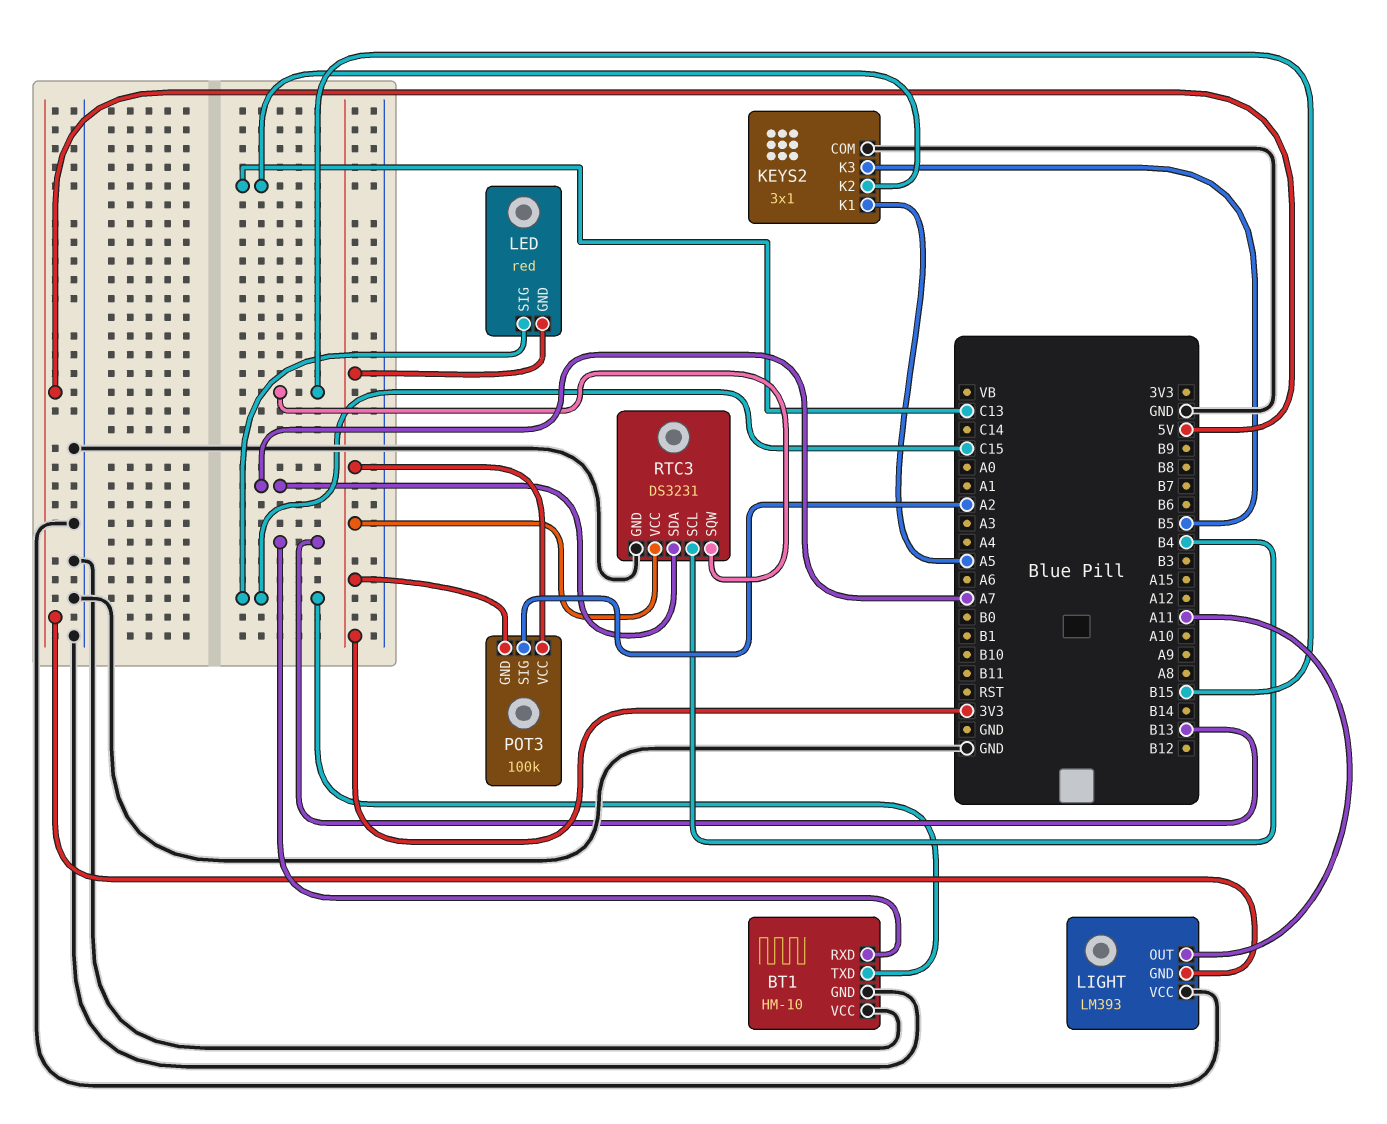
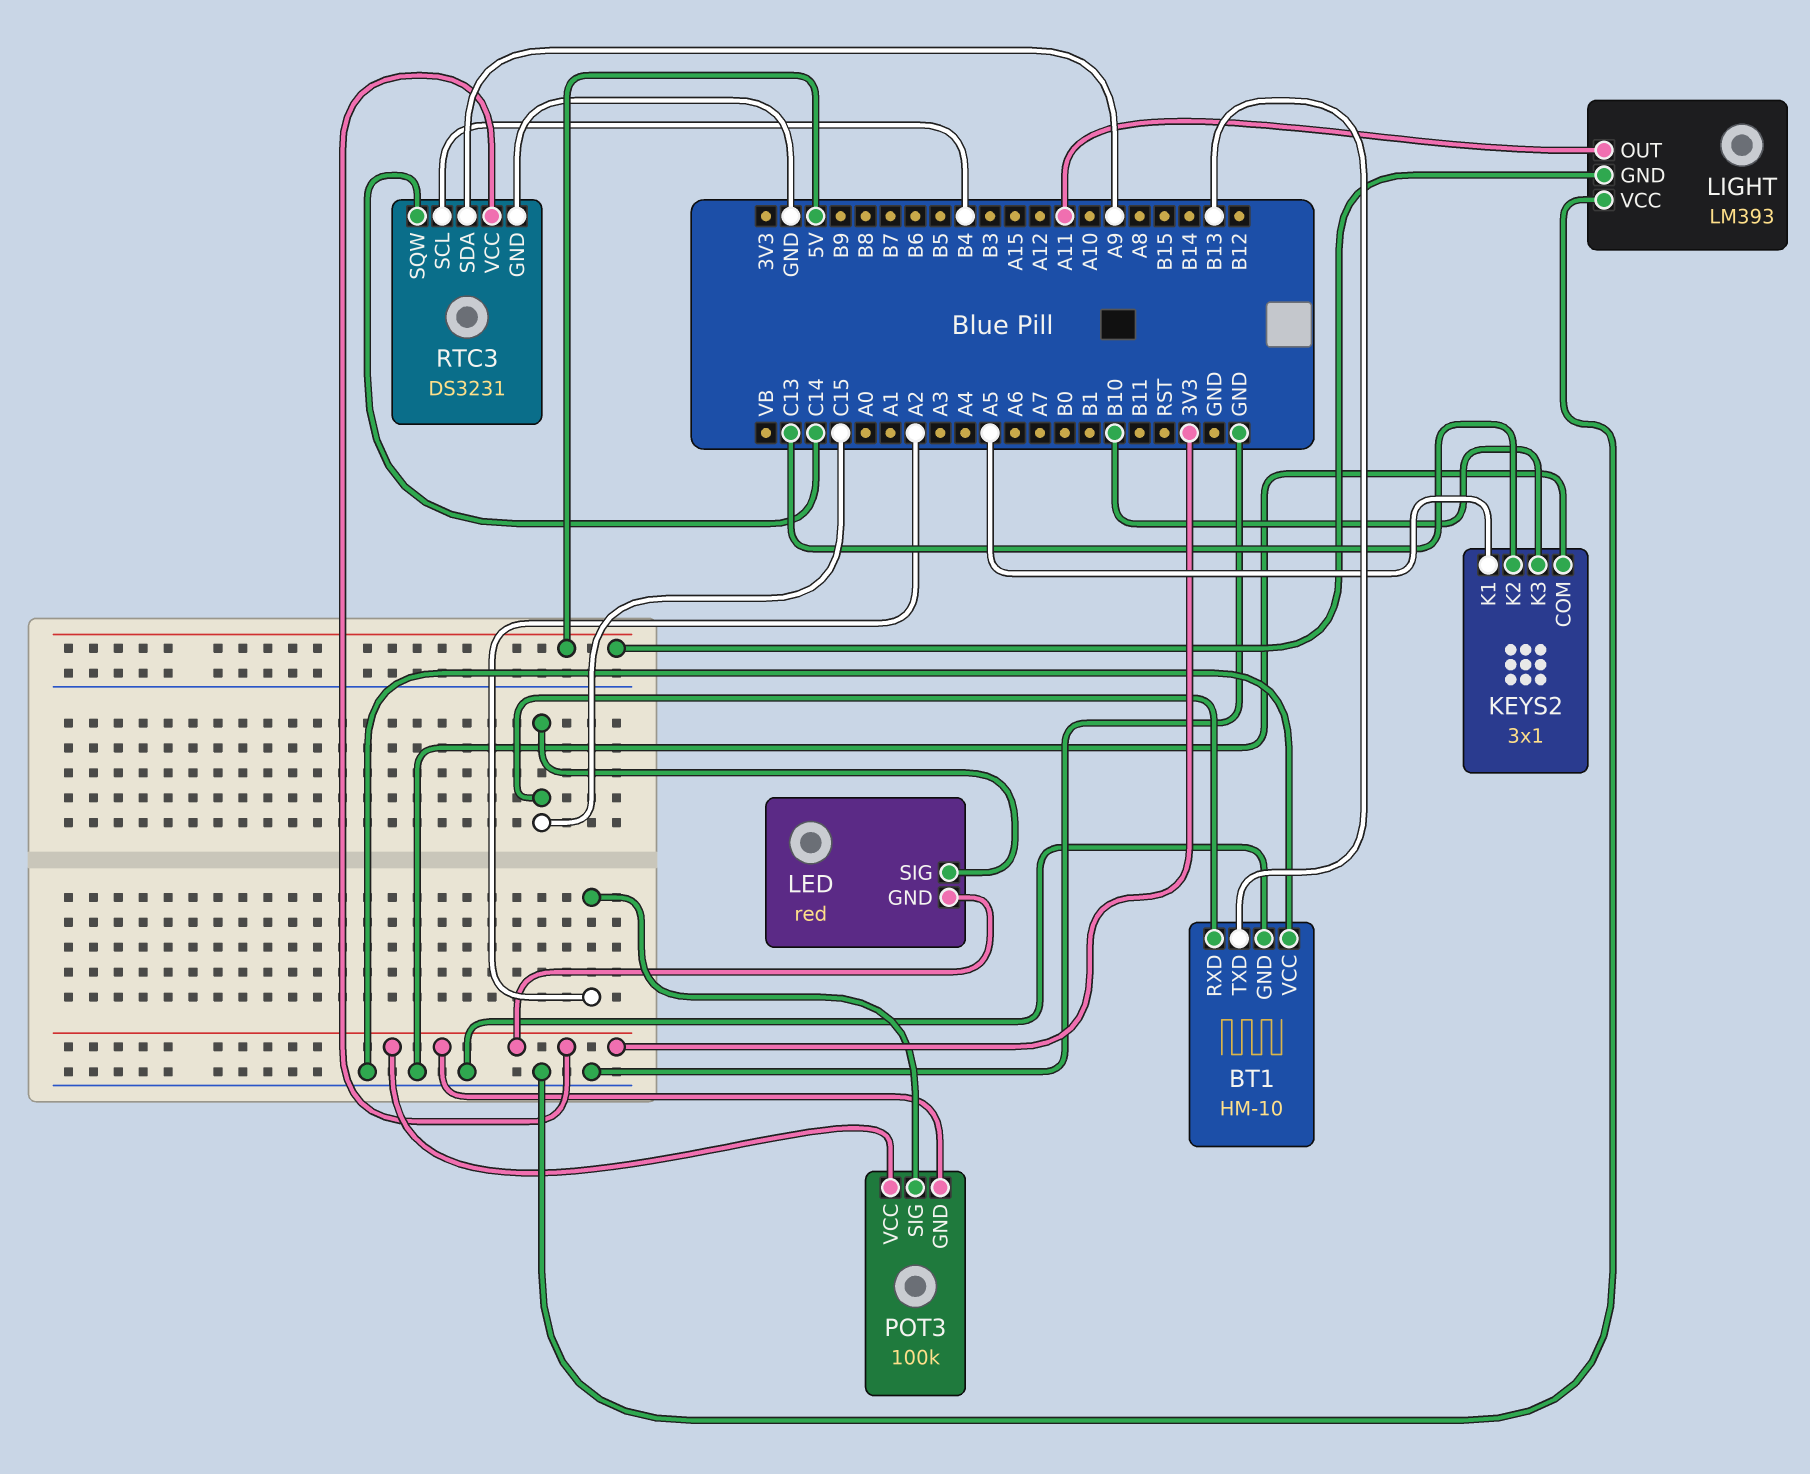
BT1 pin RXD: B13 -> C15
BT1 pin TXD: C15 -> B13
KEYS2 pin K3: B5 -> B10
RTC3 pin SDA: A7 -> A9
RTC3 pin SQW: B15 -> C14

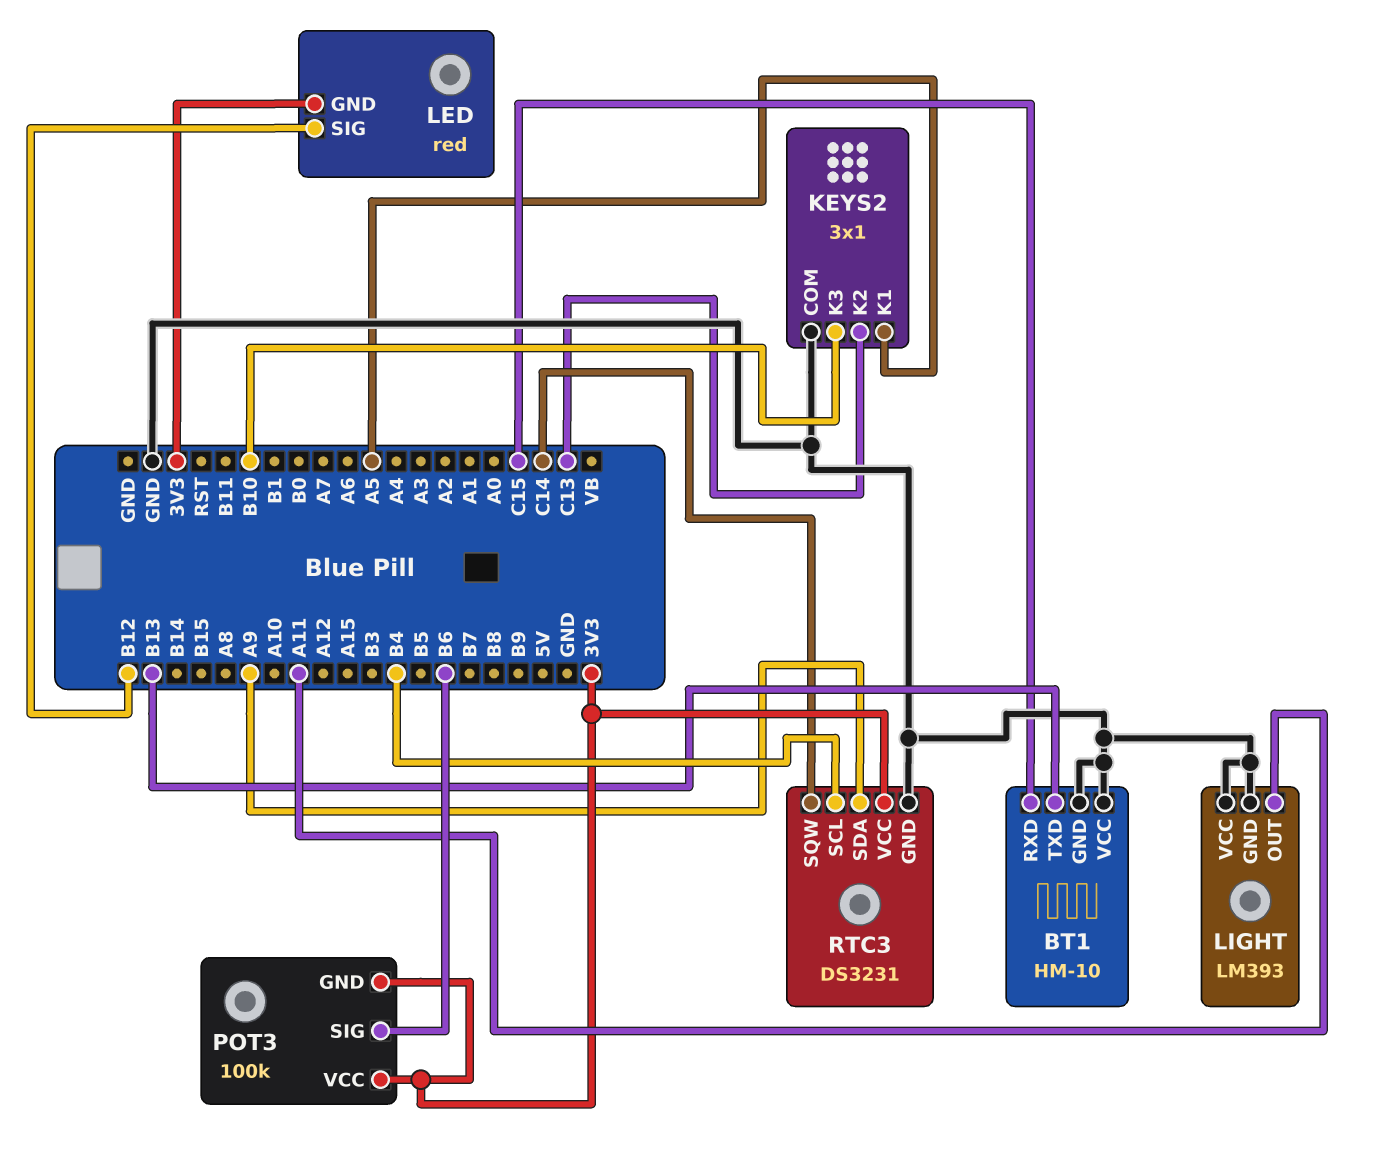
LED pin SIG: C15 -> B12
LIGHT pin GND: 5V -> GND
POT3 pin SIG: A2 -> B6

